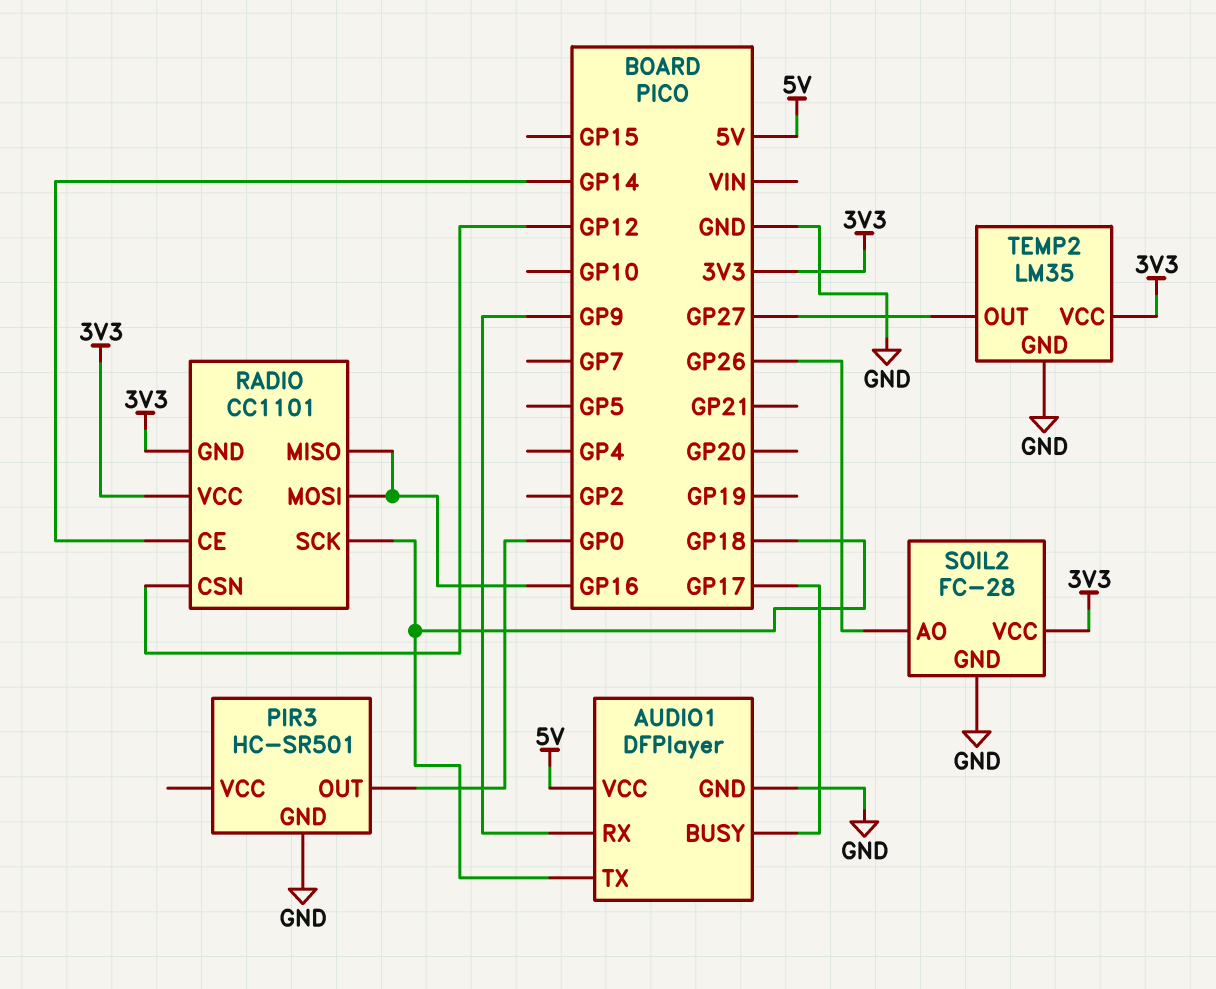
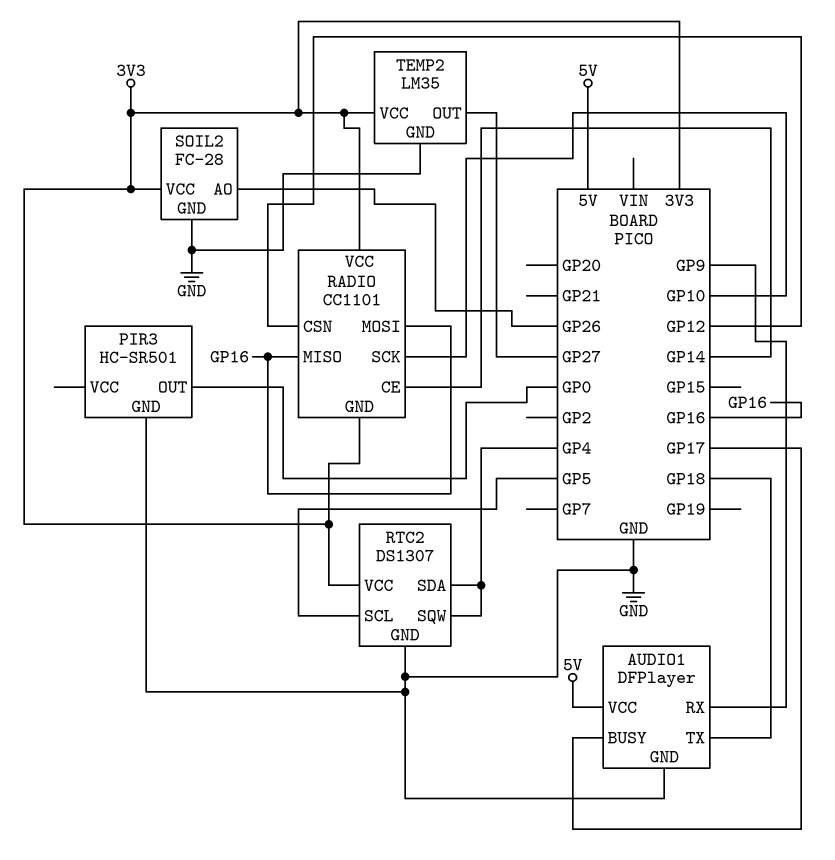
RADIO pin SCK: GP18 -> GP10
RTC2: none -> DS1307
RTC2 pin GND: none -> GND
RTC2 pin SCL: none -> GP5
RTC2 pin SDA: none -> GP4
RTC2 pin SQW: none -> GP4
RTC2 pin VCC: none -> 3V3

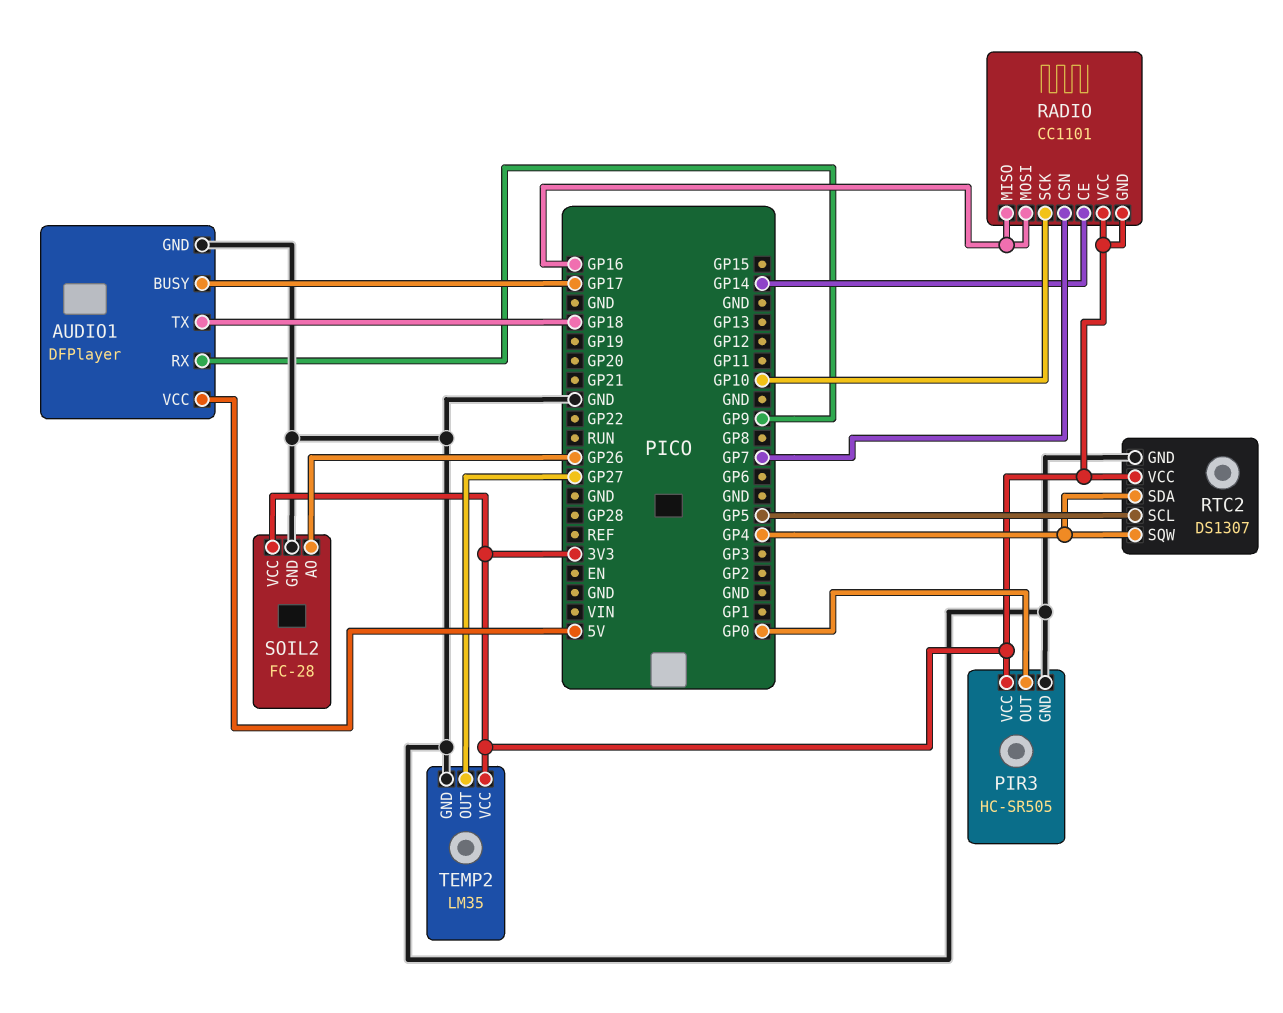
PIR3: HC-SR501 -> HC-SR505
PIR3 pin VCC: none -> 3V3
RADIO pin CSN: GP12 -> GP7

